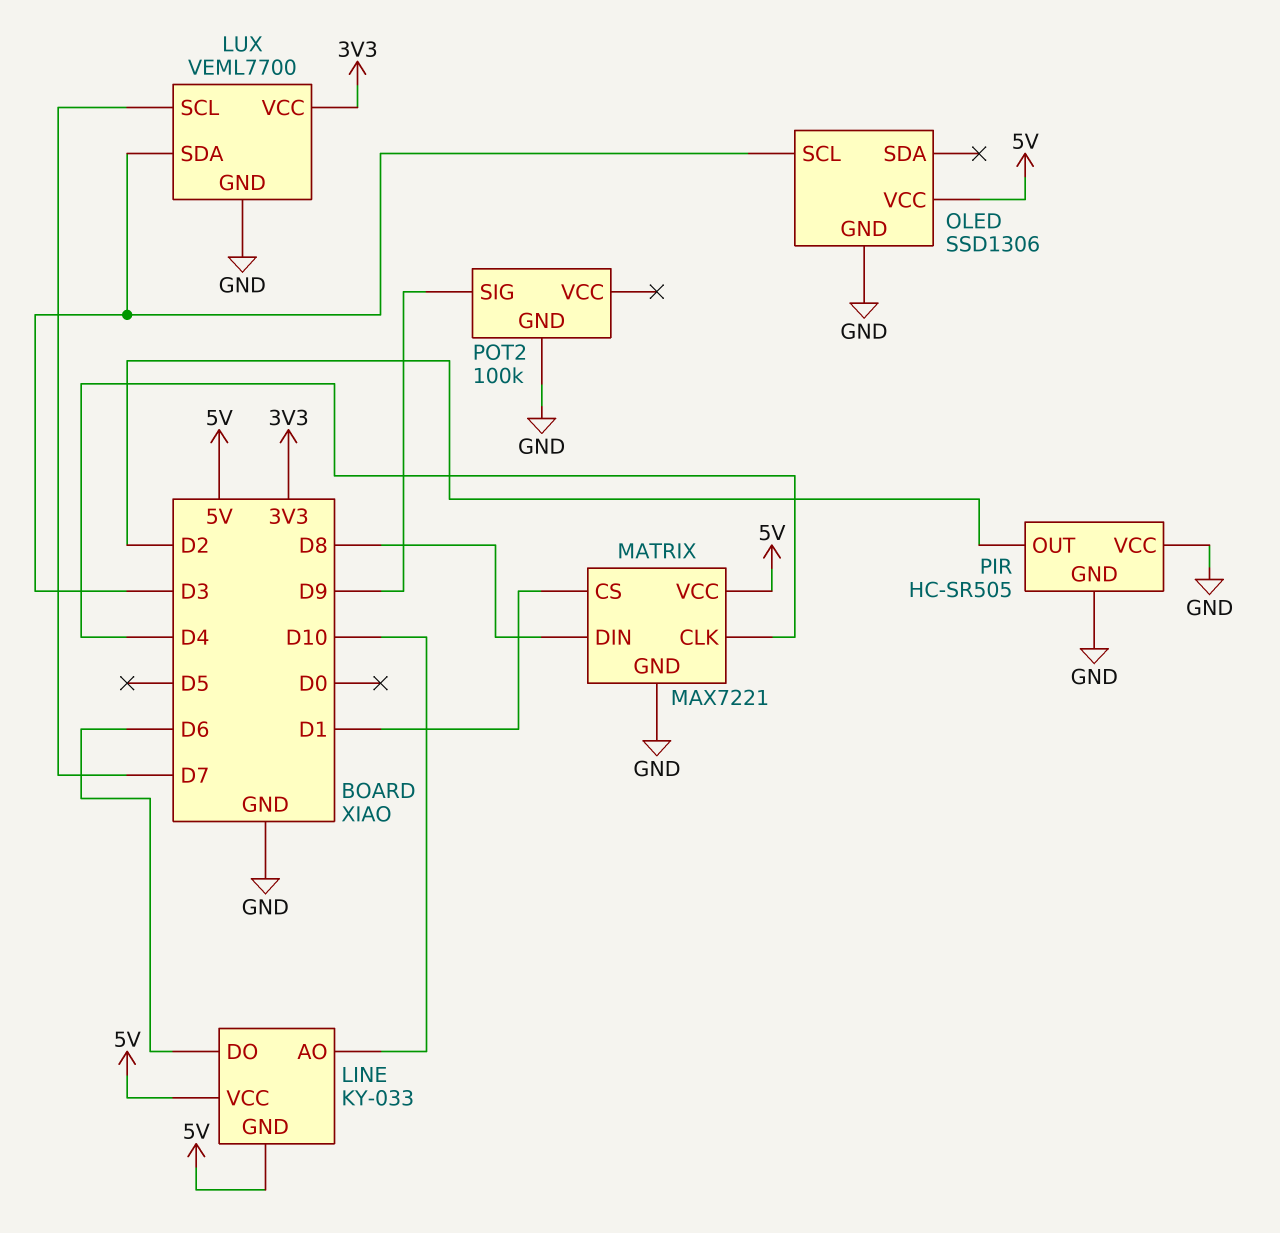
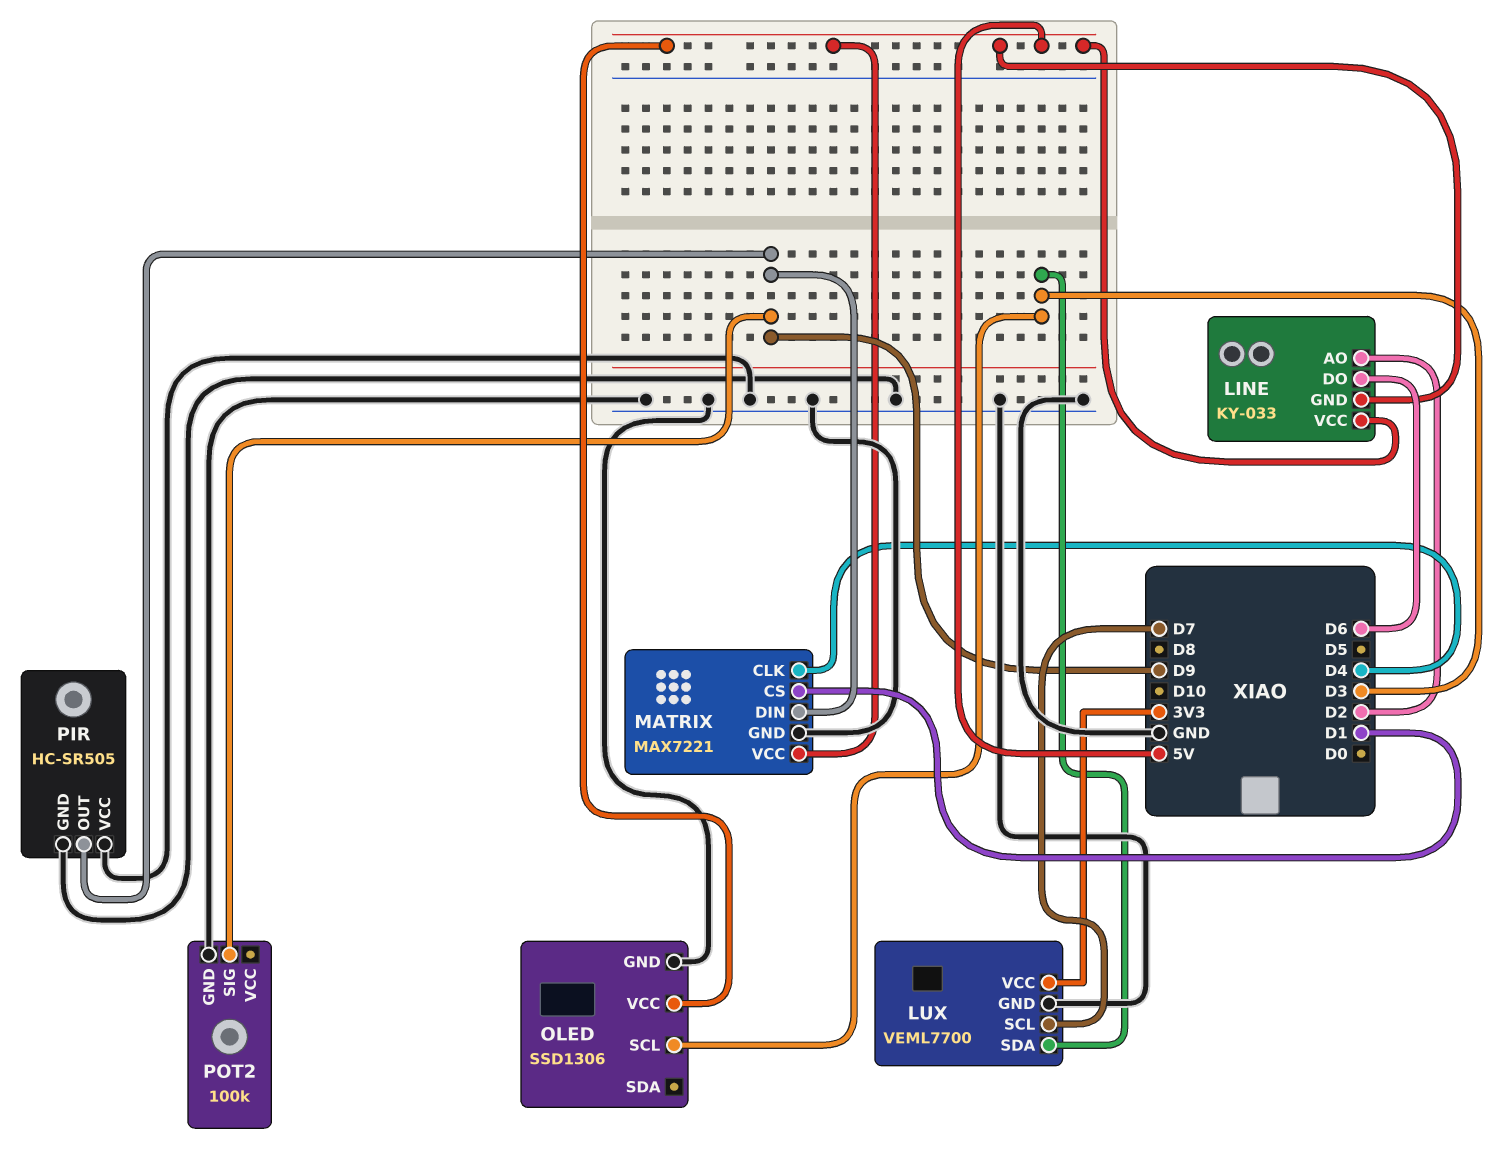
LINE pin AO: D10 -> D2
MATRIX pin DIN: D8 -> D9
PIR pin OUT: D2 -> D9

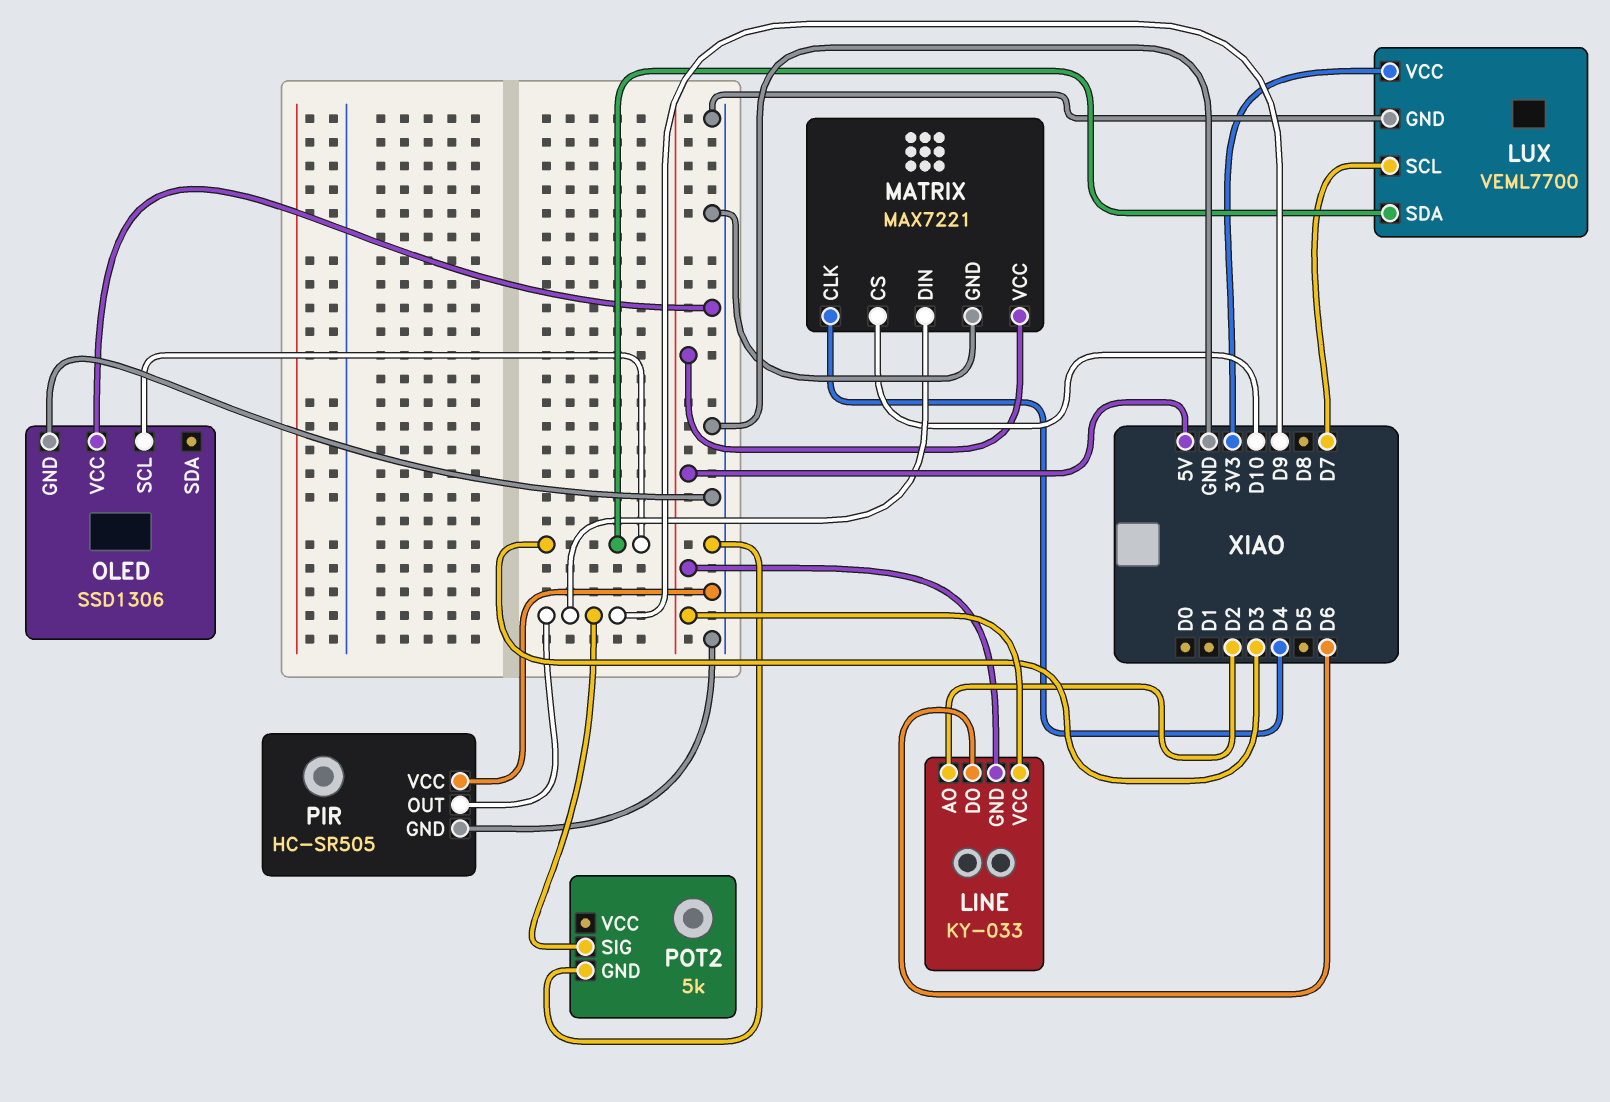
MATRIX pin CS: D1 -> D10
OLED pin VCC: 5V -> GND
POT2: 100k -> 5k

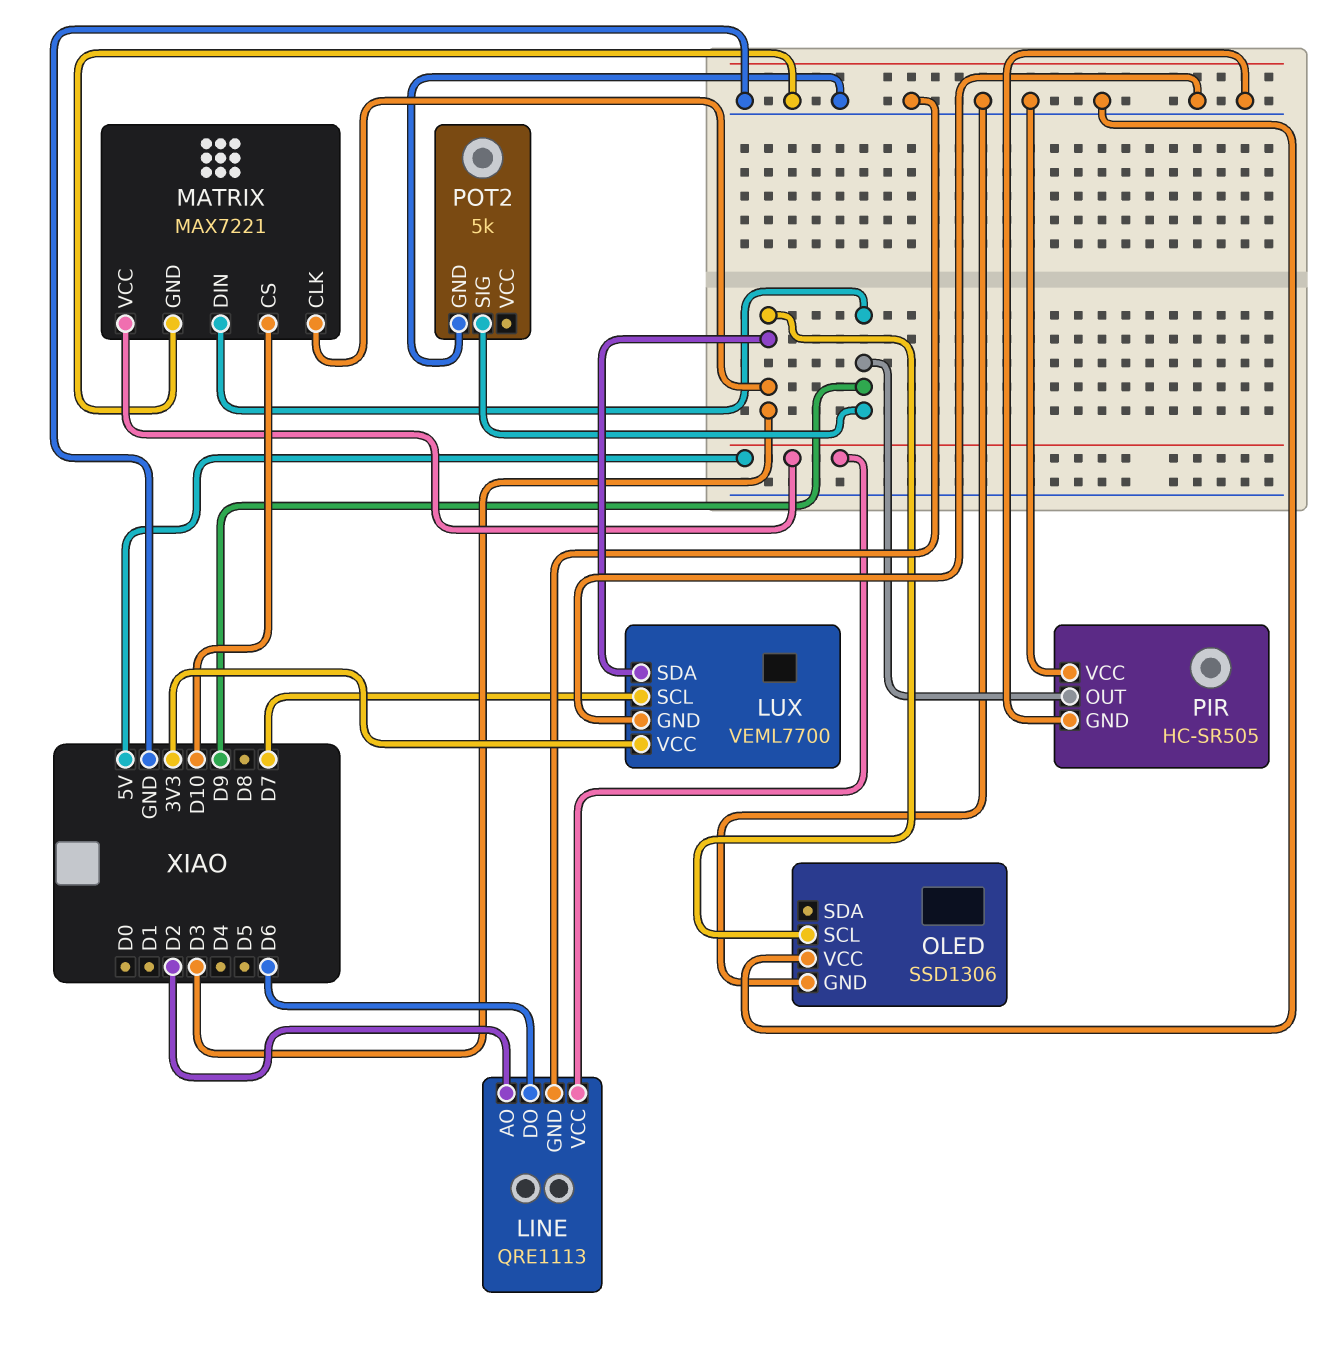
LINE: KY-033 -> QRE1113
LINE pin GND: 5V -> GND
MATRIX pin CLK: D4 -> D3

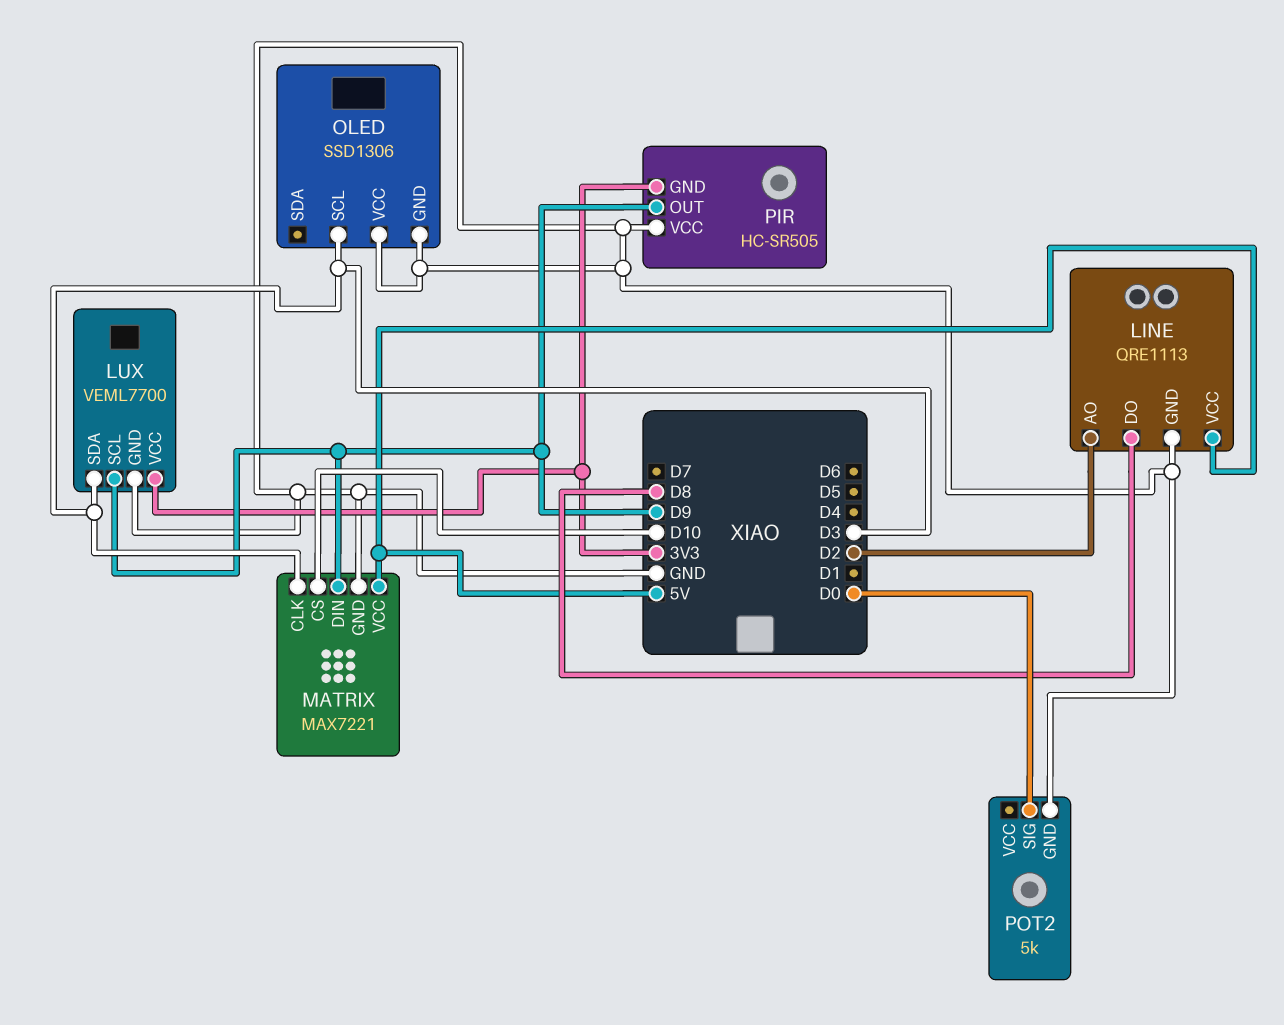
LINE pin DO: D6 -> D8
LUX pin SCL: D7 -> D9
PIR pin GND: GND -> 3V3
POT2 pin SIG: D9 -> D0

